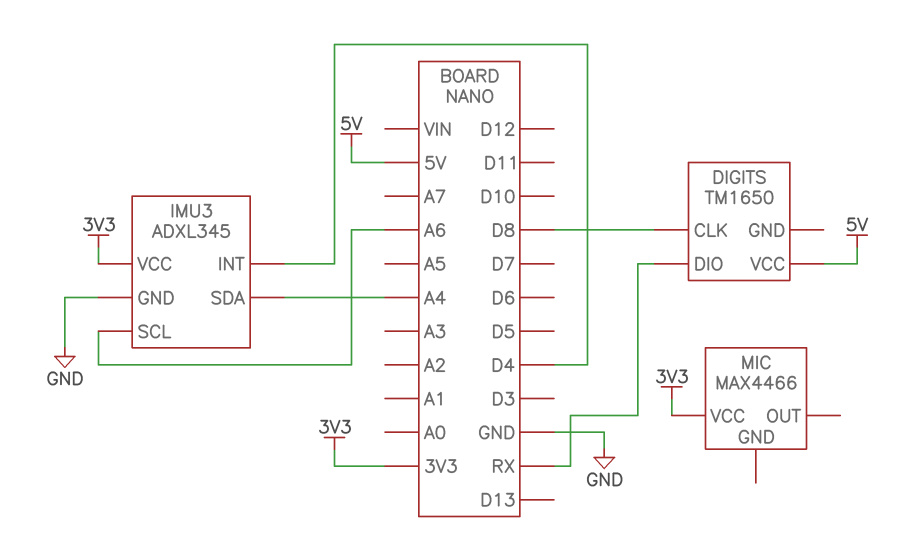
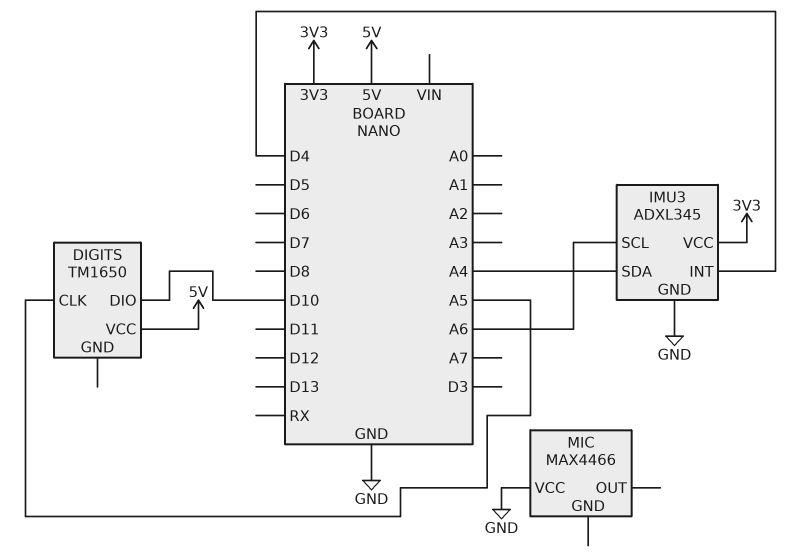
DIGITS pin CLK: D8 -> A5
DIGITS pin DIO: RX -> D10
MIC pin VCC: 3V3 -> GND

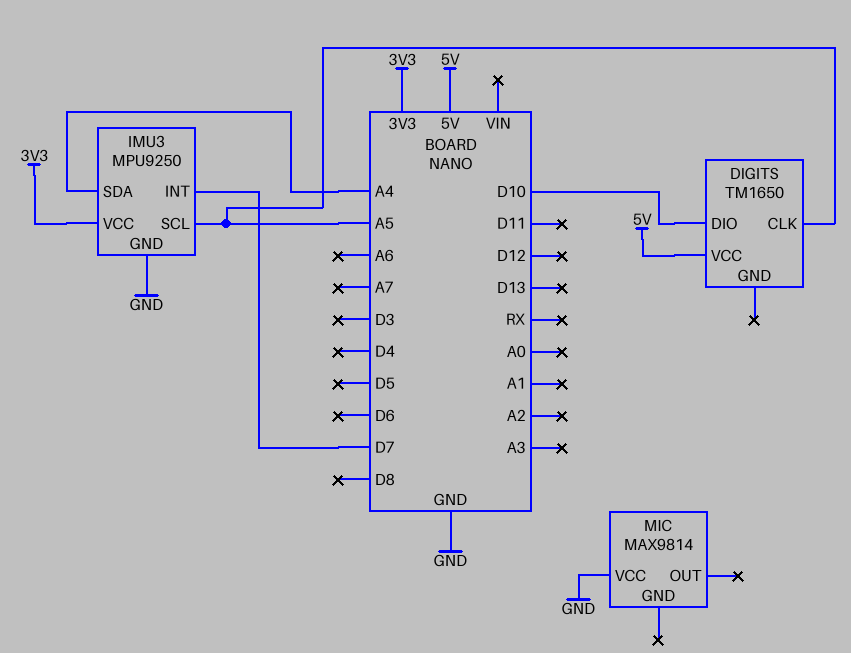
IMU3: ADXL345 -> MPU9250
IMU3 pin INT: D4 -> D7
IMU3 pin SCL: A6 -> A5
MIC: MAX4466 -> MAX9814

